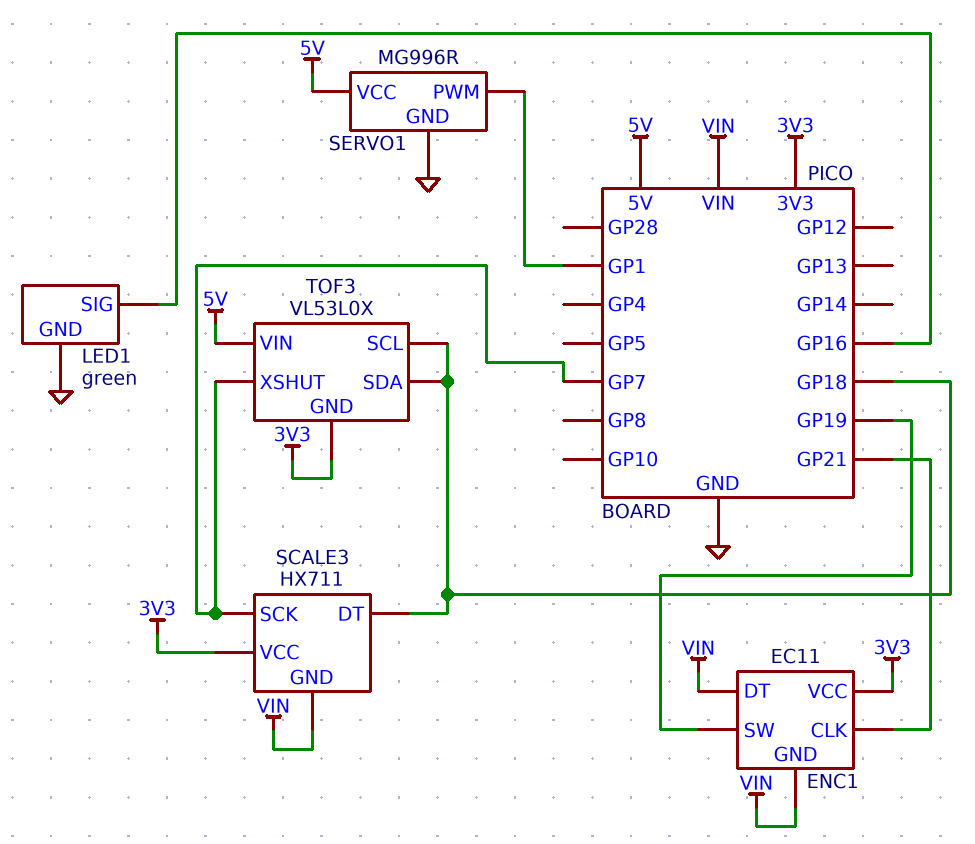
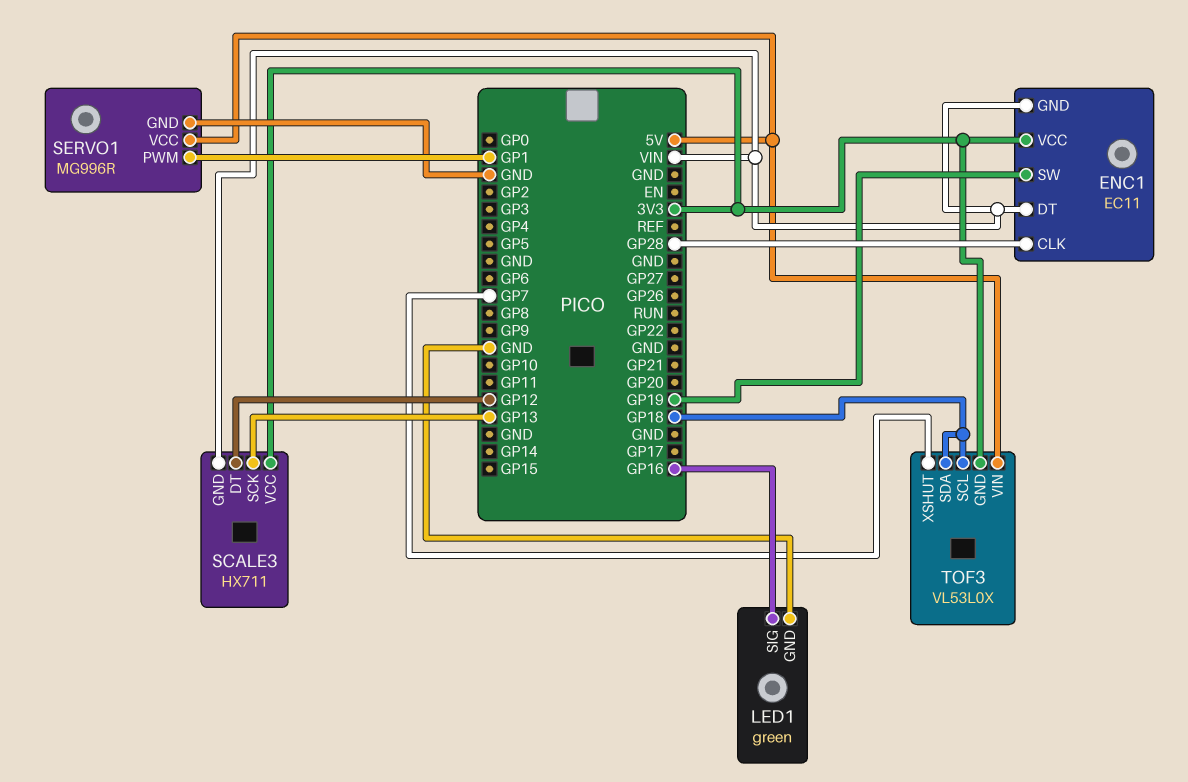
ENC1 pin CLK: GP21 -> GP28
SCALE3 pin DT: GP18 -> GP12
SCALE3 pin SCK: GP7 -> GP13

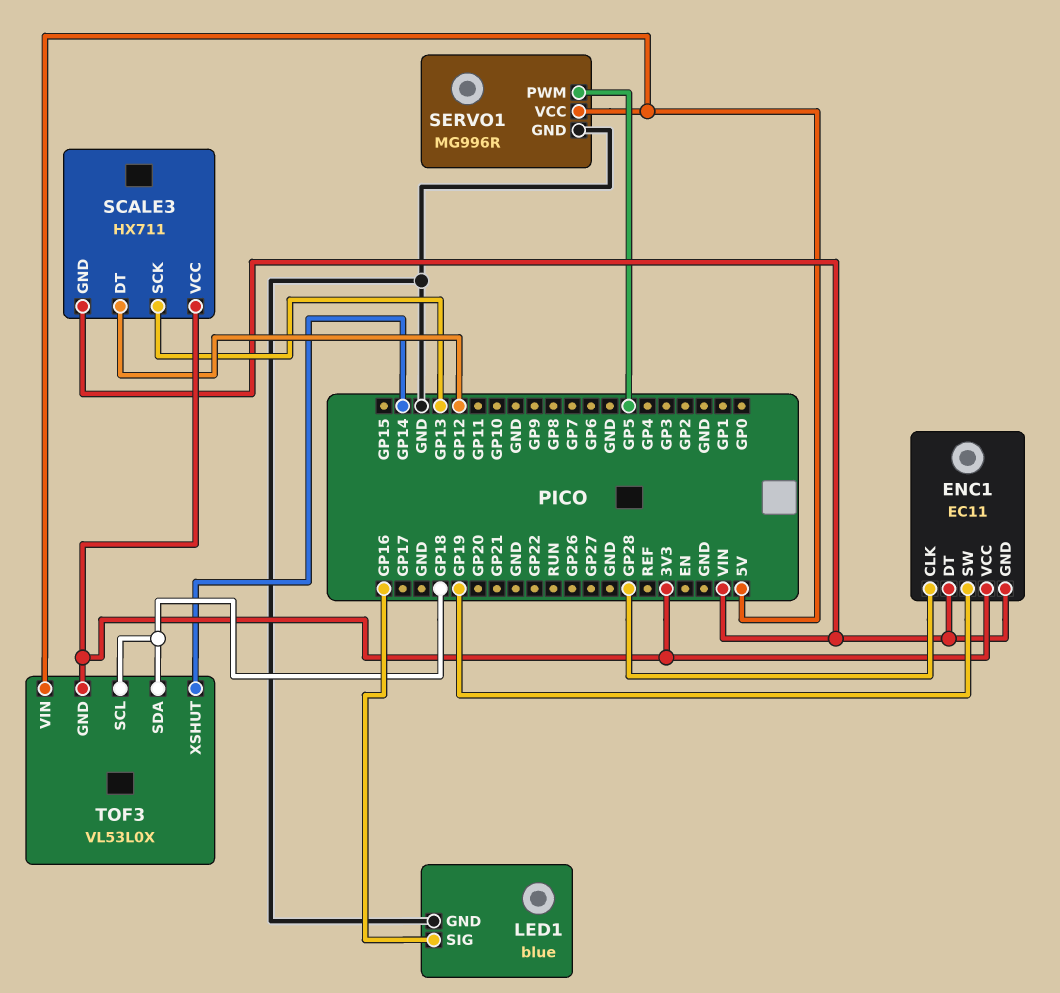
LED1: green -> blue
SERVO1 pin PWM: GP1 -> GP5
TOF3 pin XSHUT: GP7 -> GP14

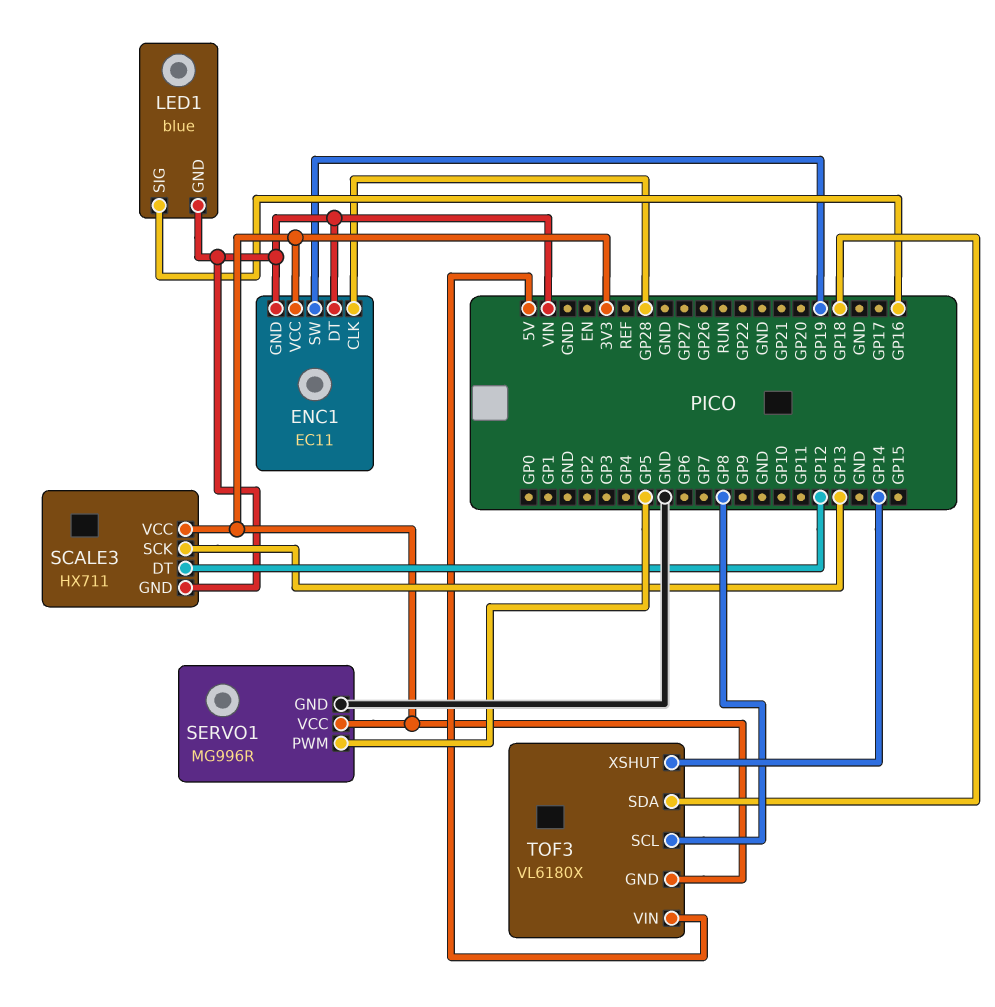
LED1 pin GND: GND -> VIN
SERVO1 pin VCC: 5V -> 3V3
TOF3: VL53L0X -> VL6180X
TOF3 pin SCL: GP18 -> GP8

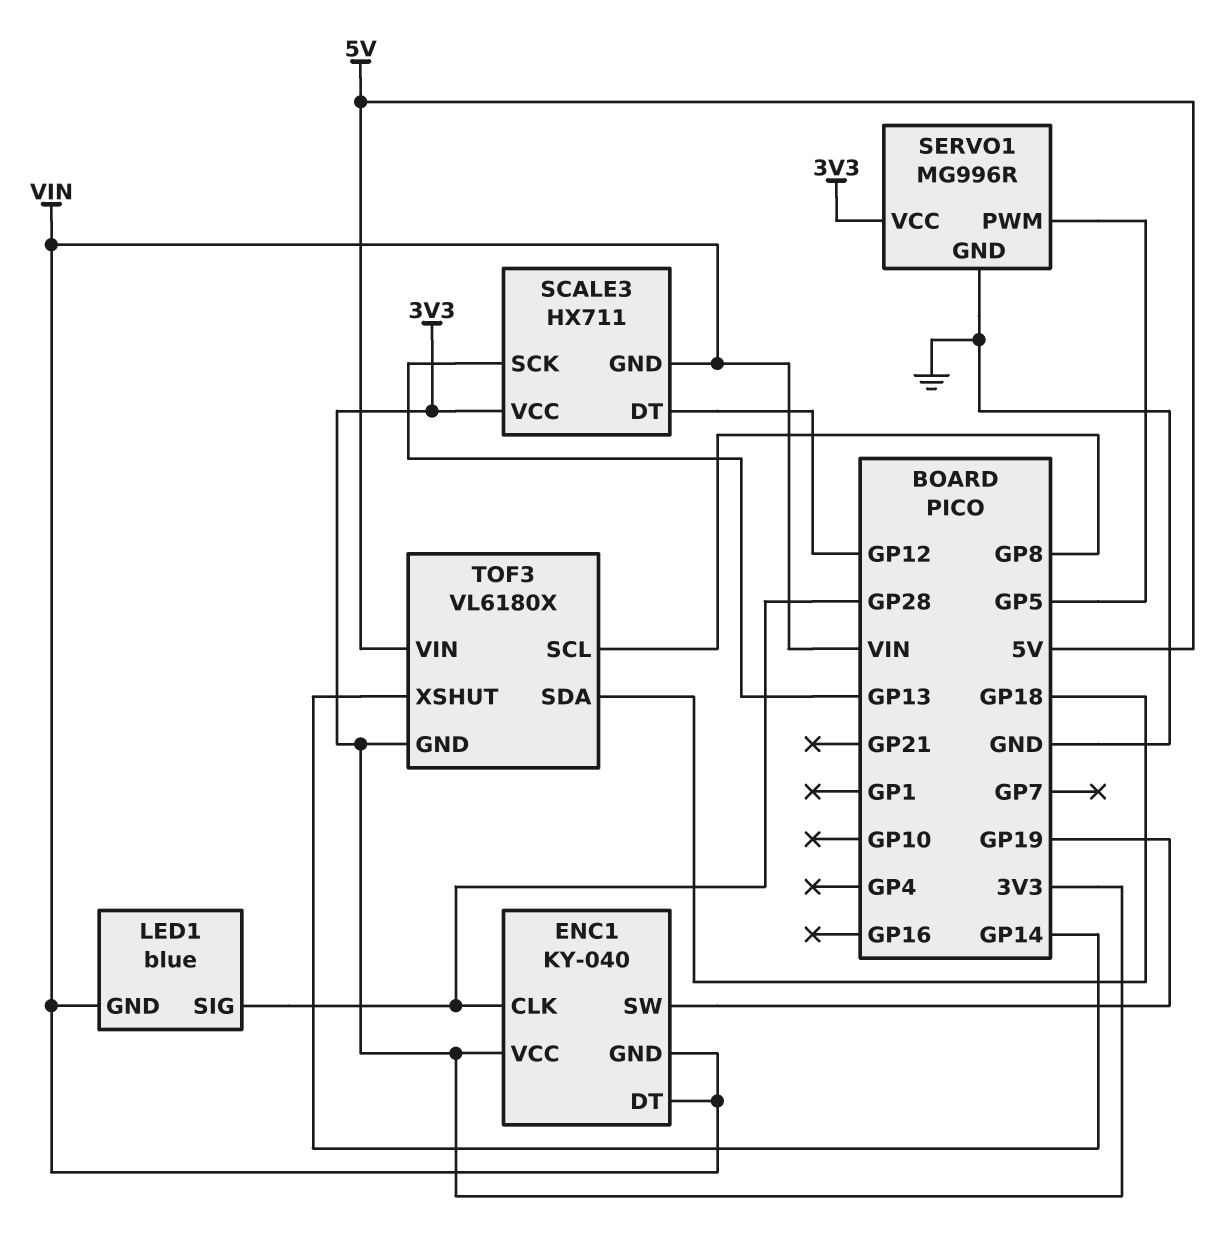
ENC1: EC11 -> KY-040
LED1 pin SIG: GP16 -> GP28

